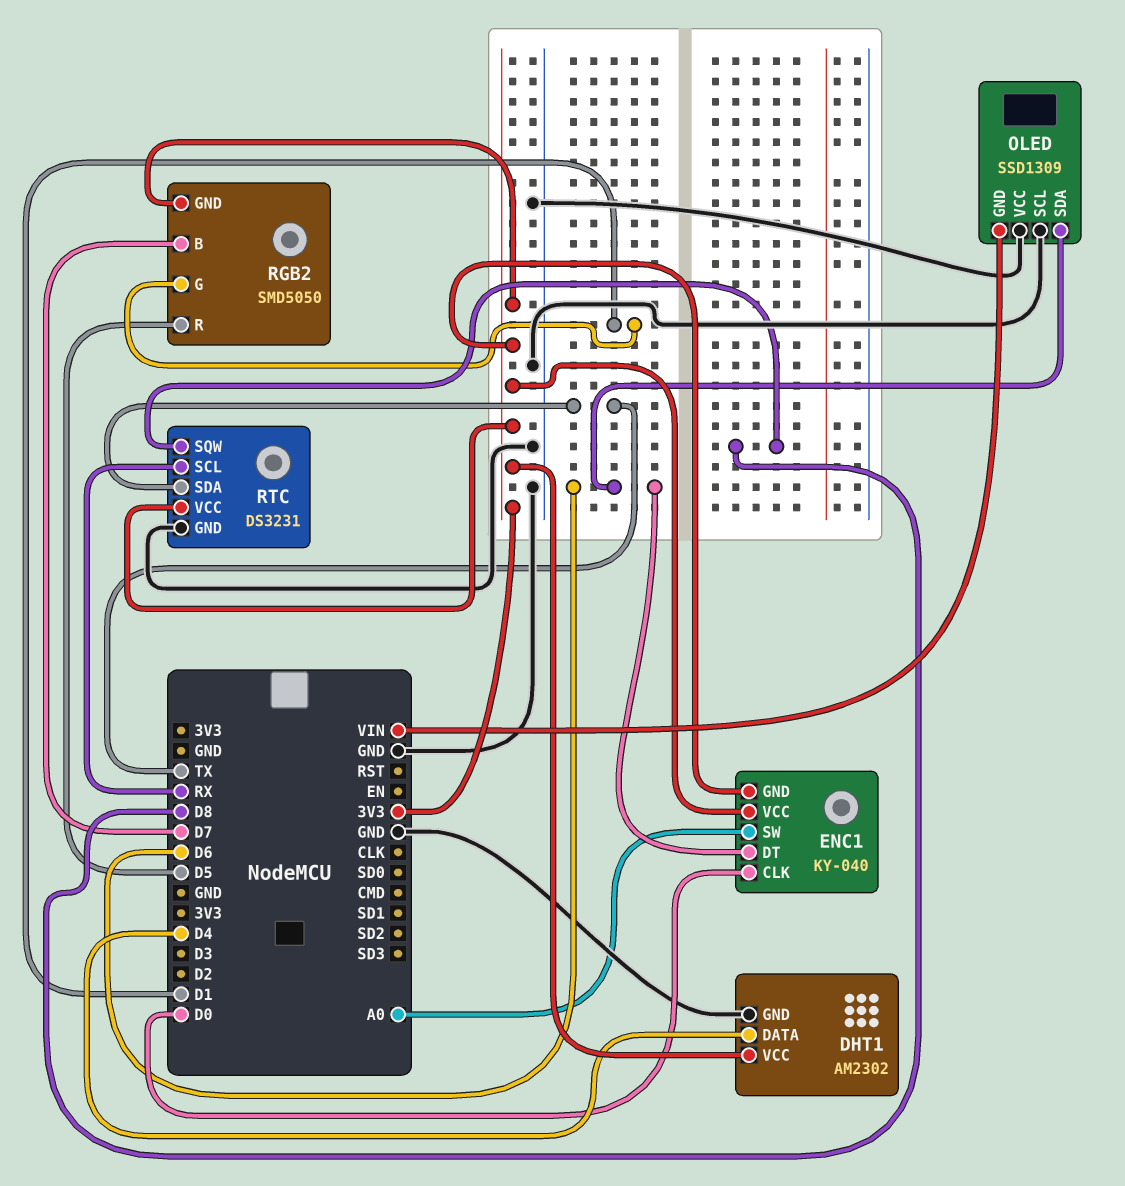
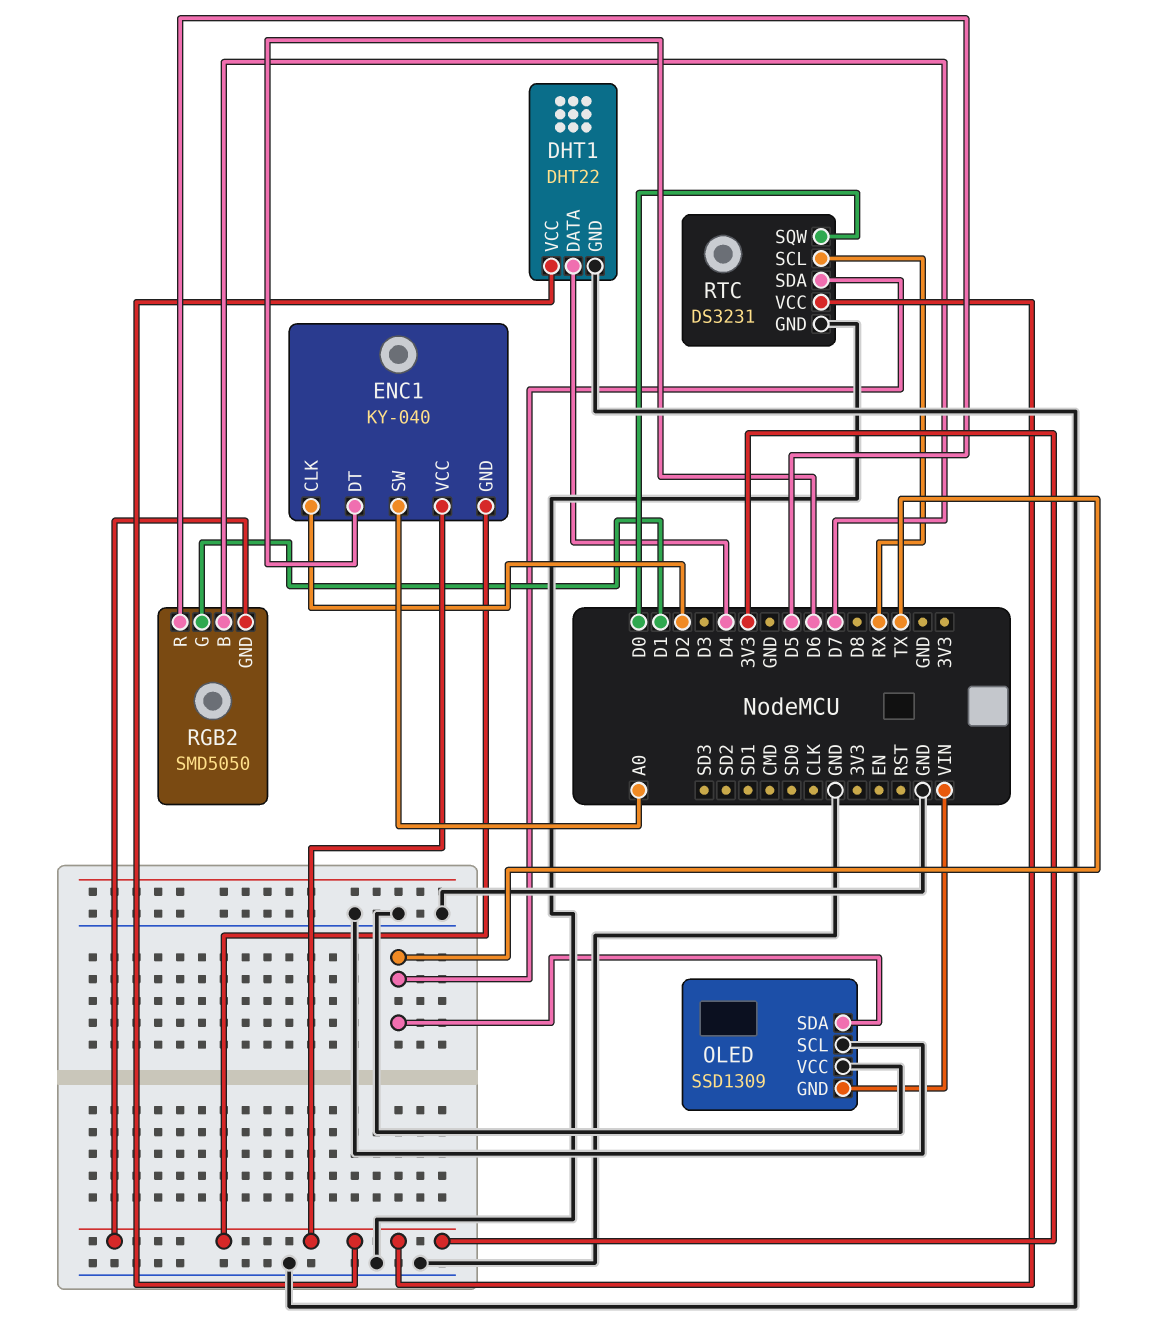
DHT1: AM2302 -> DHT22
ENC1 pin CLK: D0 -> D2
OLED pin SDA: D6 -> TX
RTC pin SQW: D8 -> D0

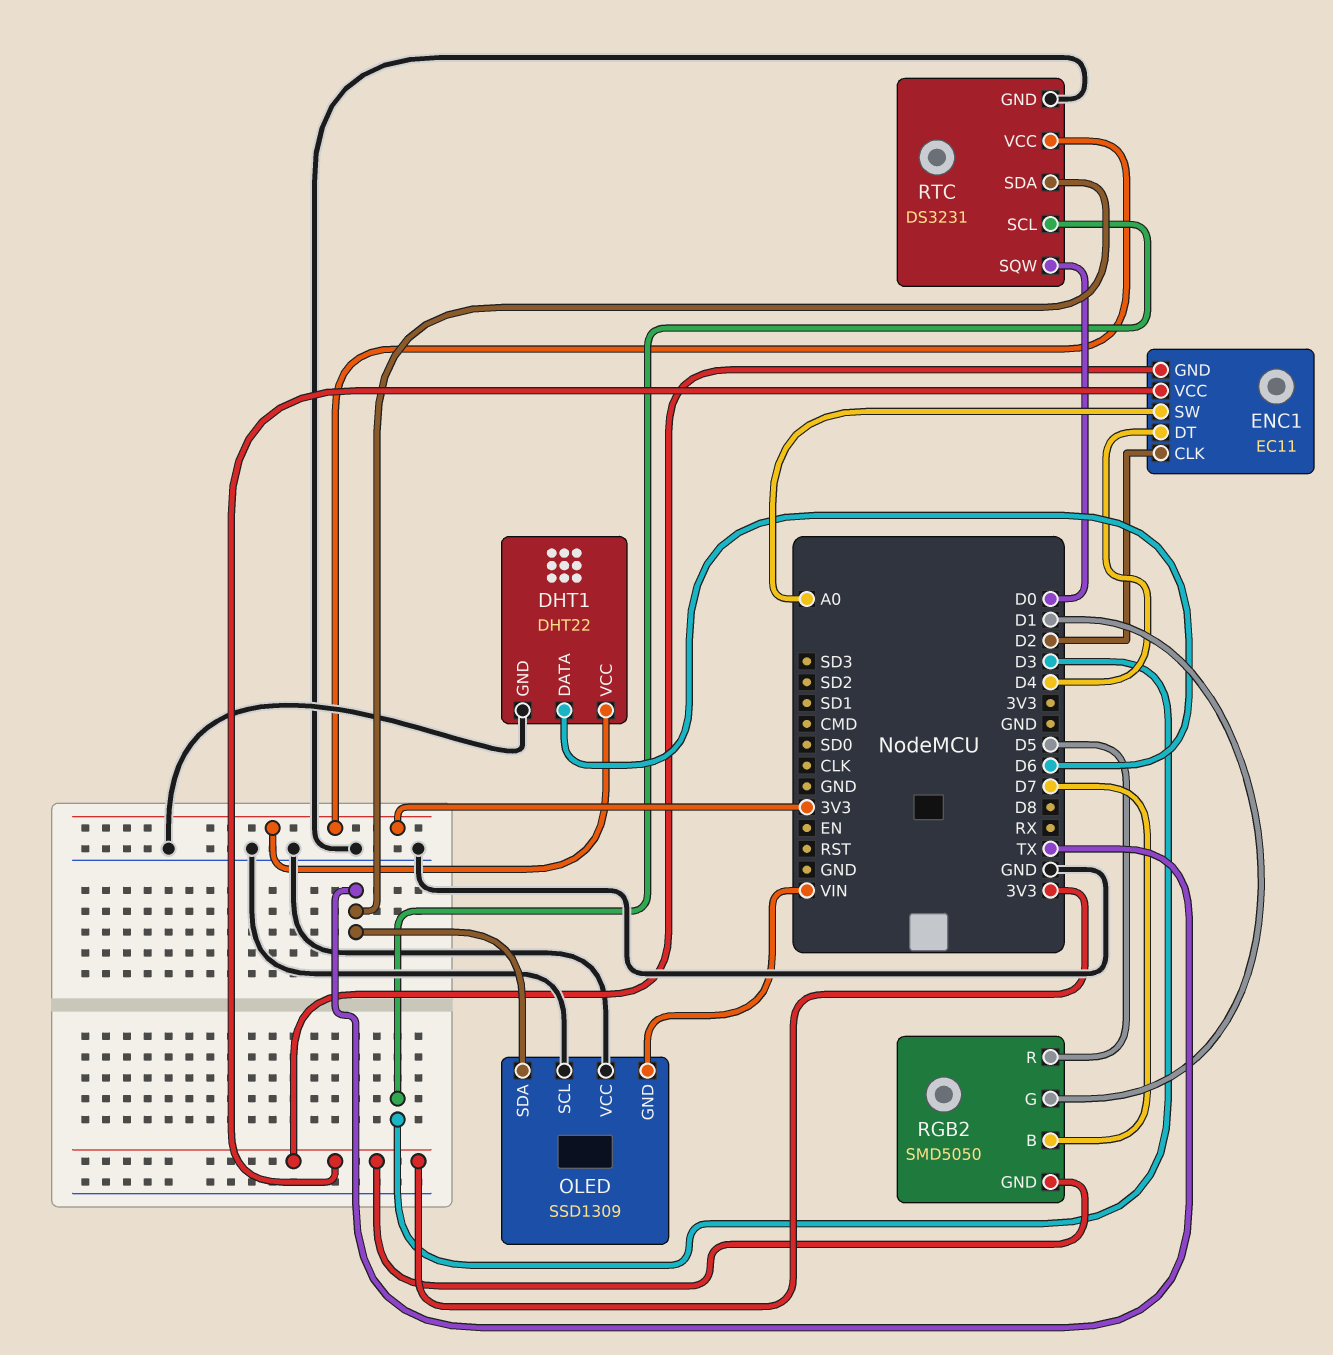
DHT1 pin DATA: D4 -> D6
ENC1: KY-040 -> EC11
ENC1 pin DT: D6 -> D4
RTC pin SCL: RX -> D3

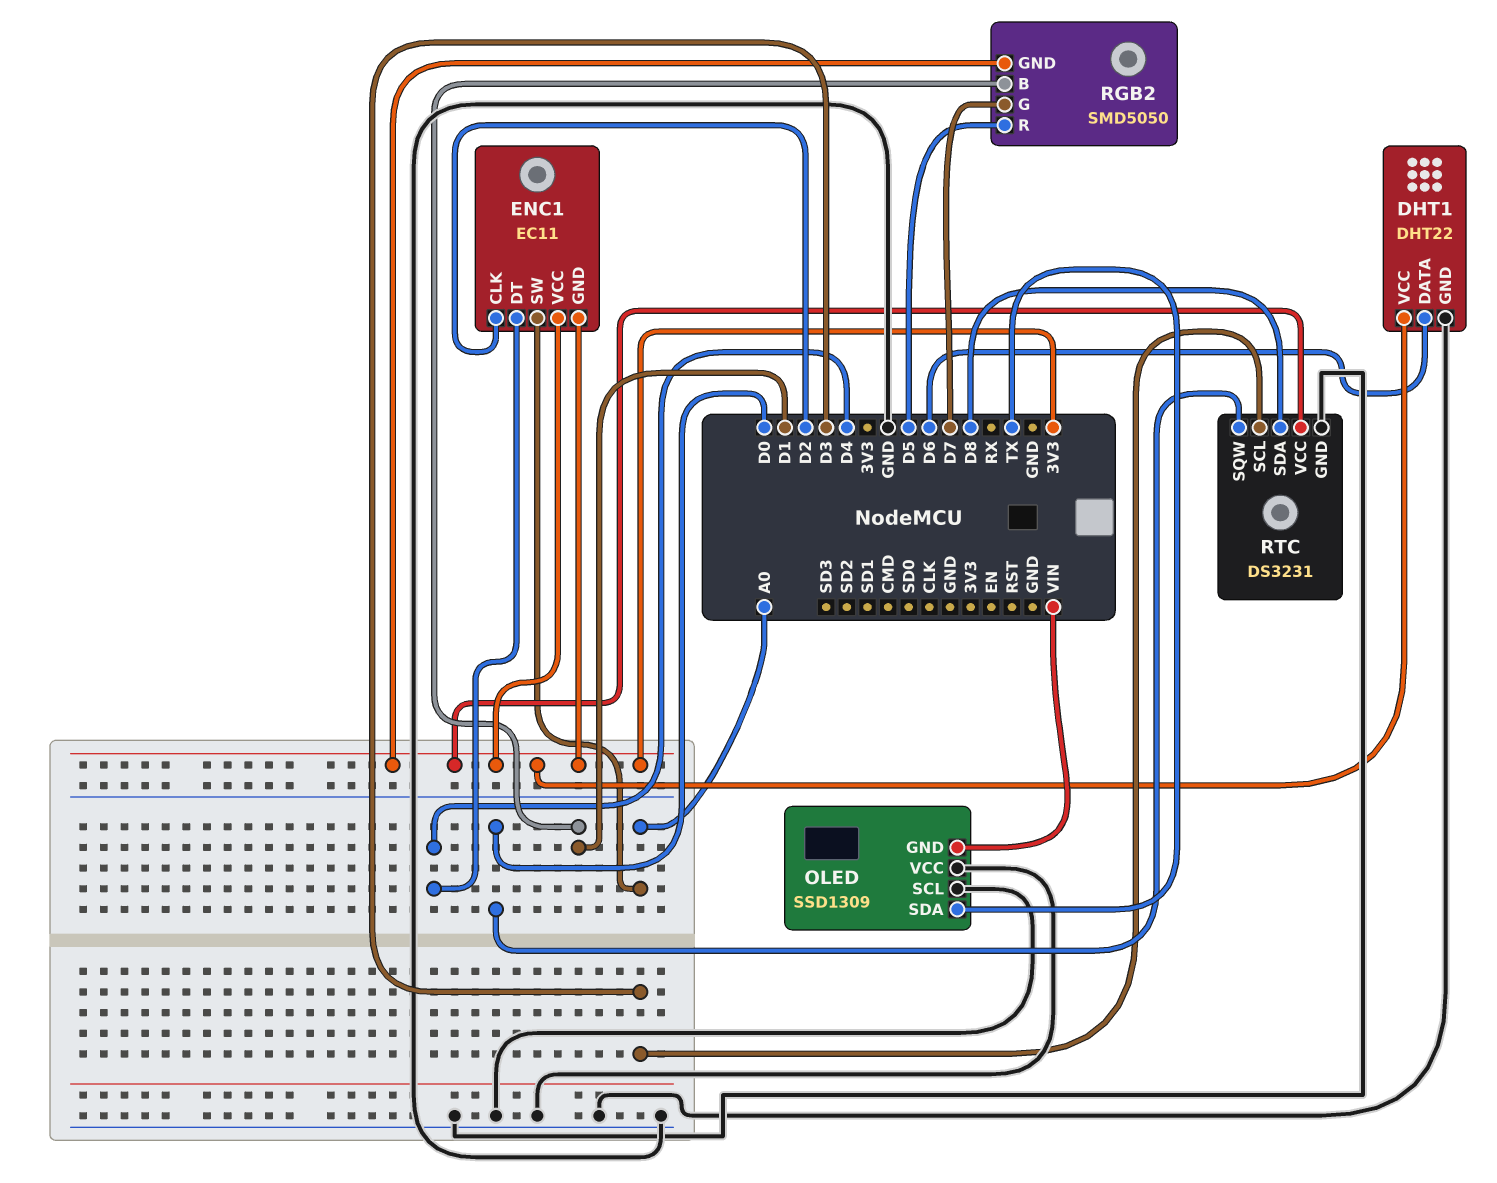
RGB2 pin B: D7 -> D1
RGB2 pin G: D1 -> D7
RTC pin SDA: TX -> D8

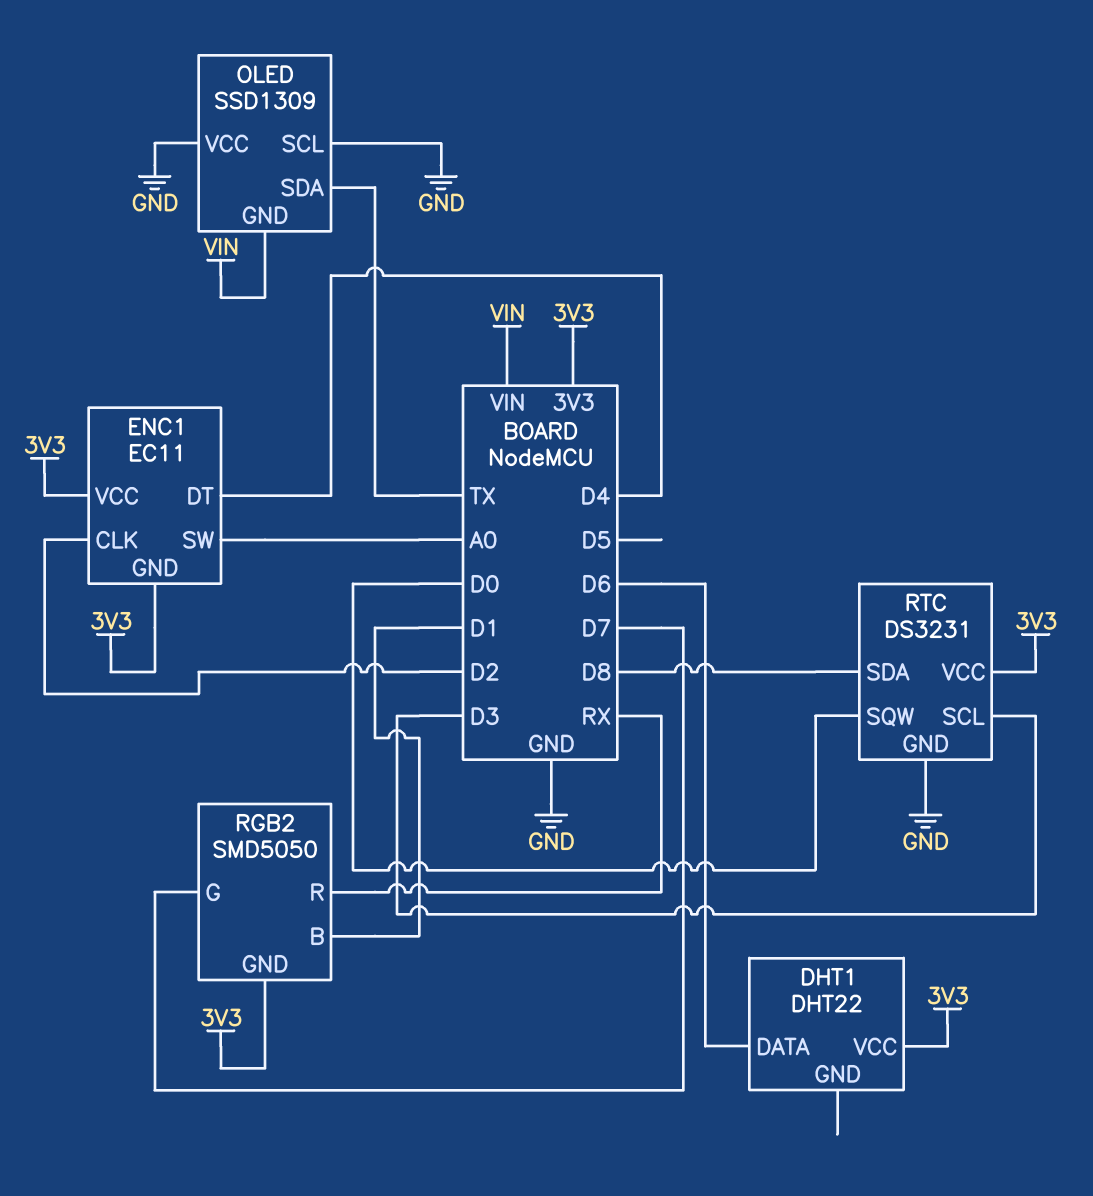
DHT1 pin GND: GND -> none
RGB2 pin R: D5 -> RX

